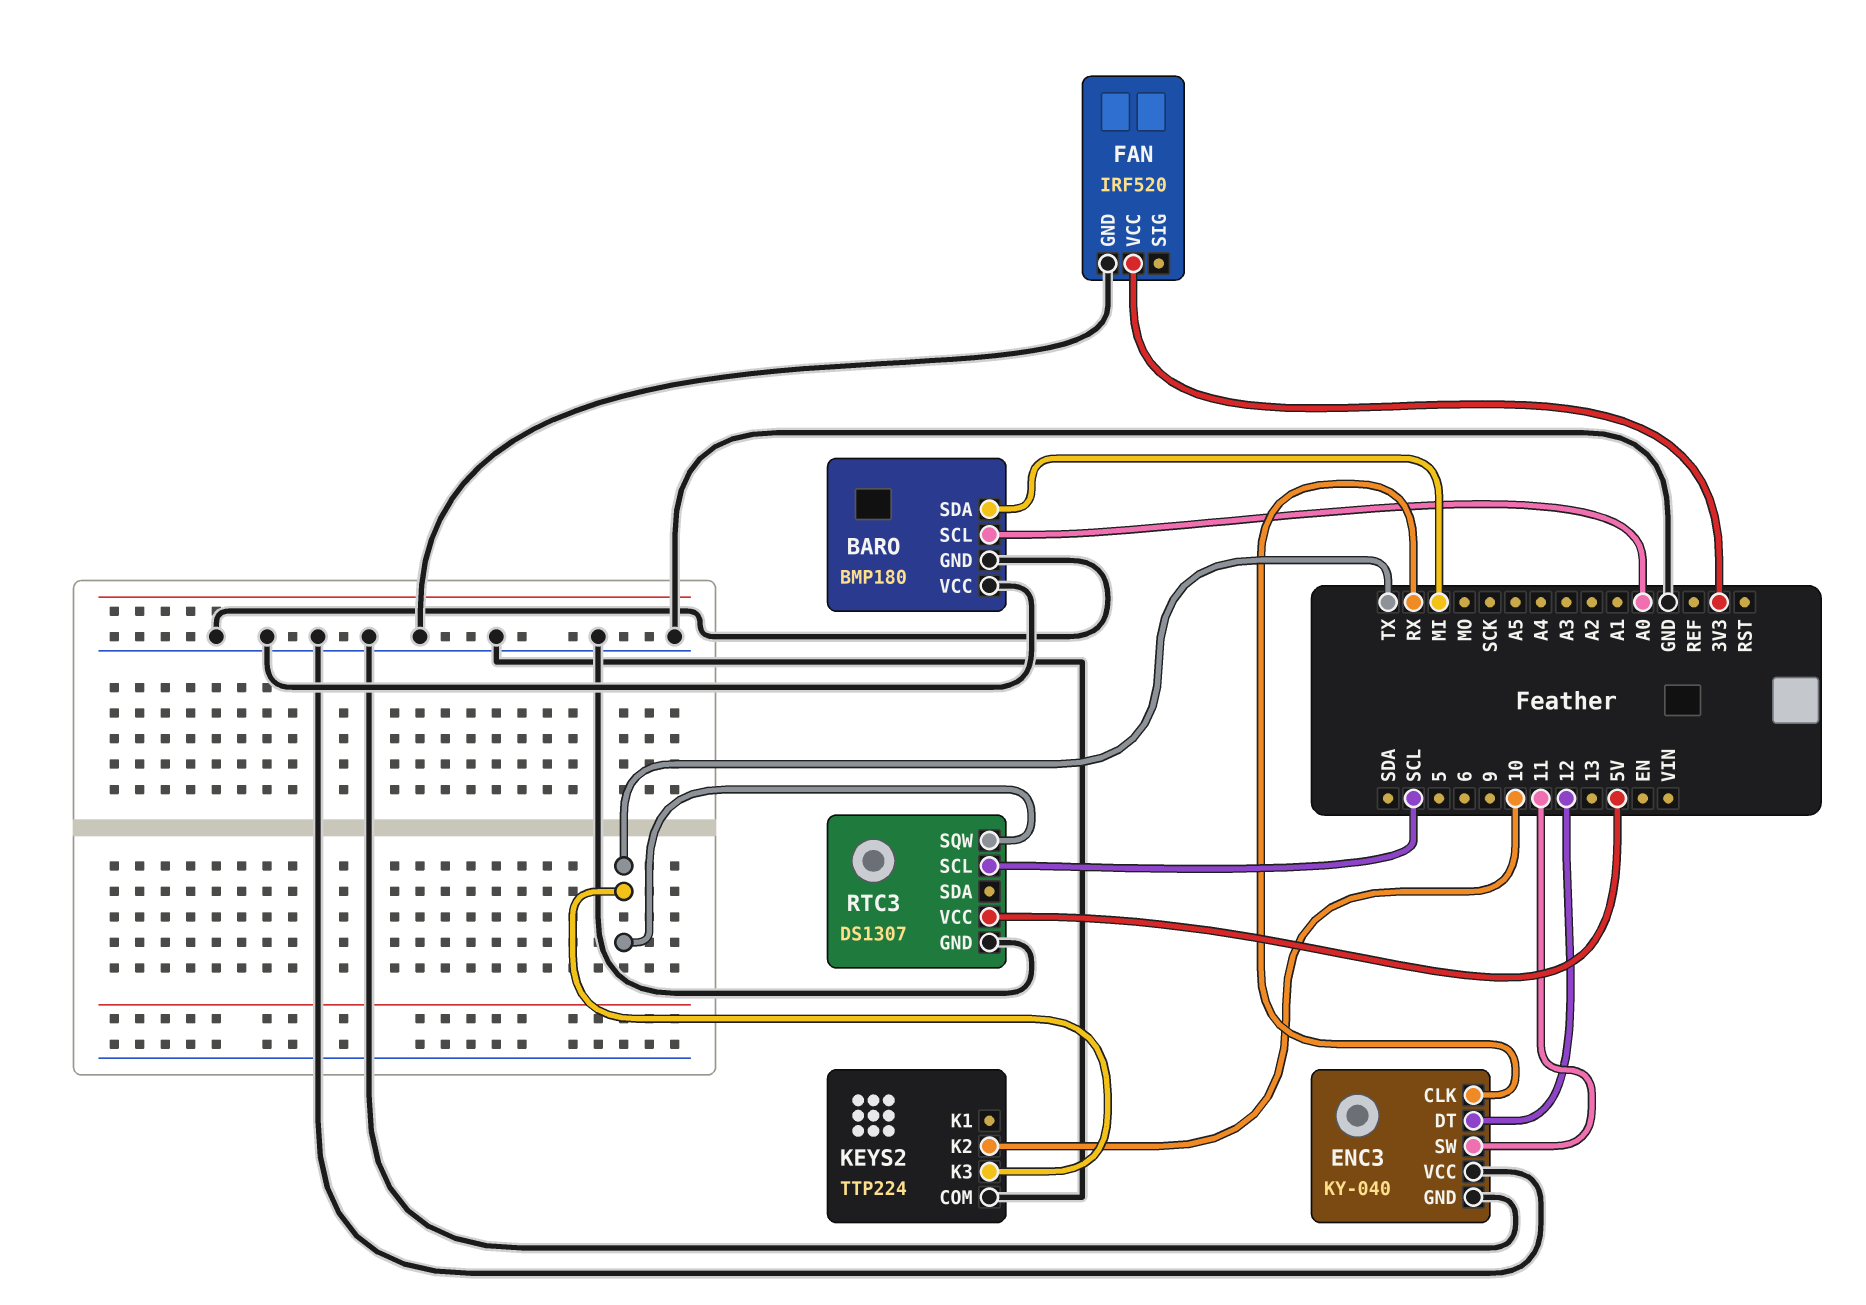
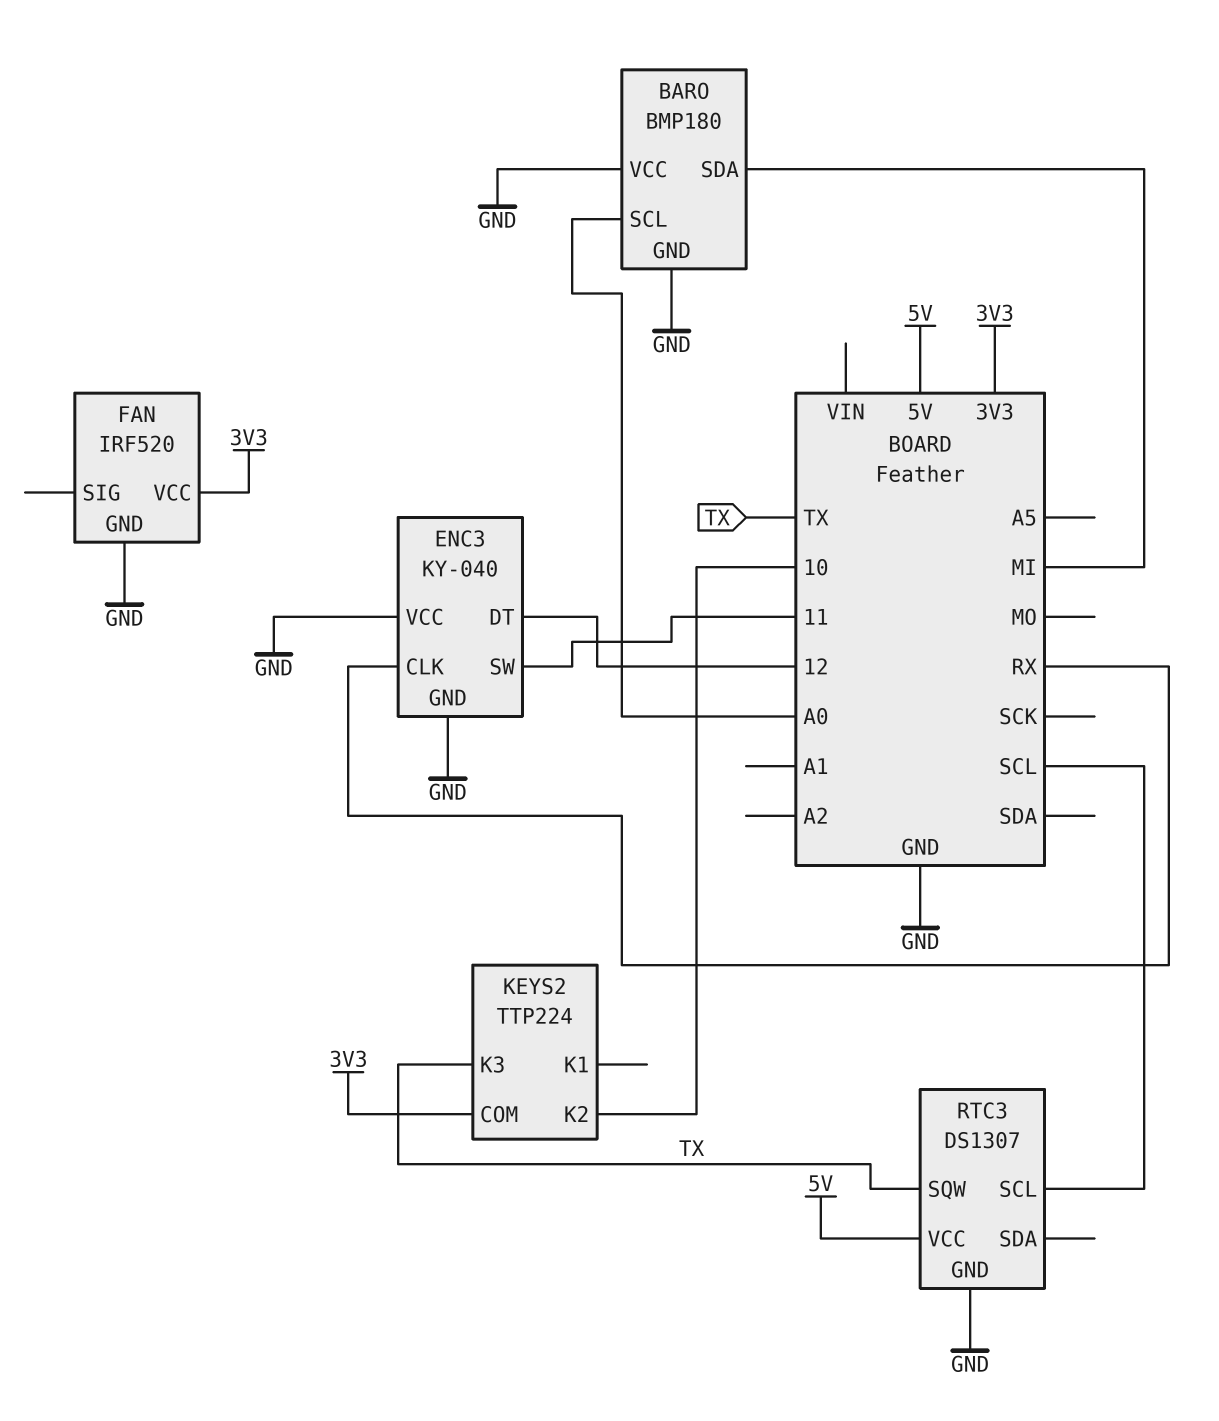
KEYS2 pin COM: GND -> 3V3

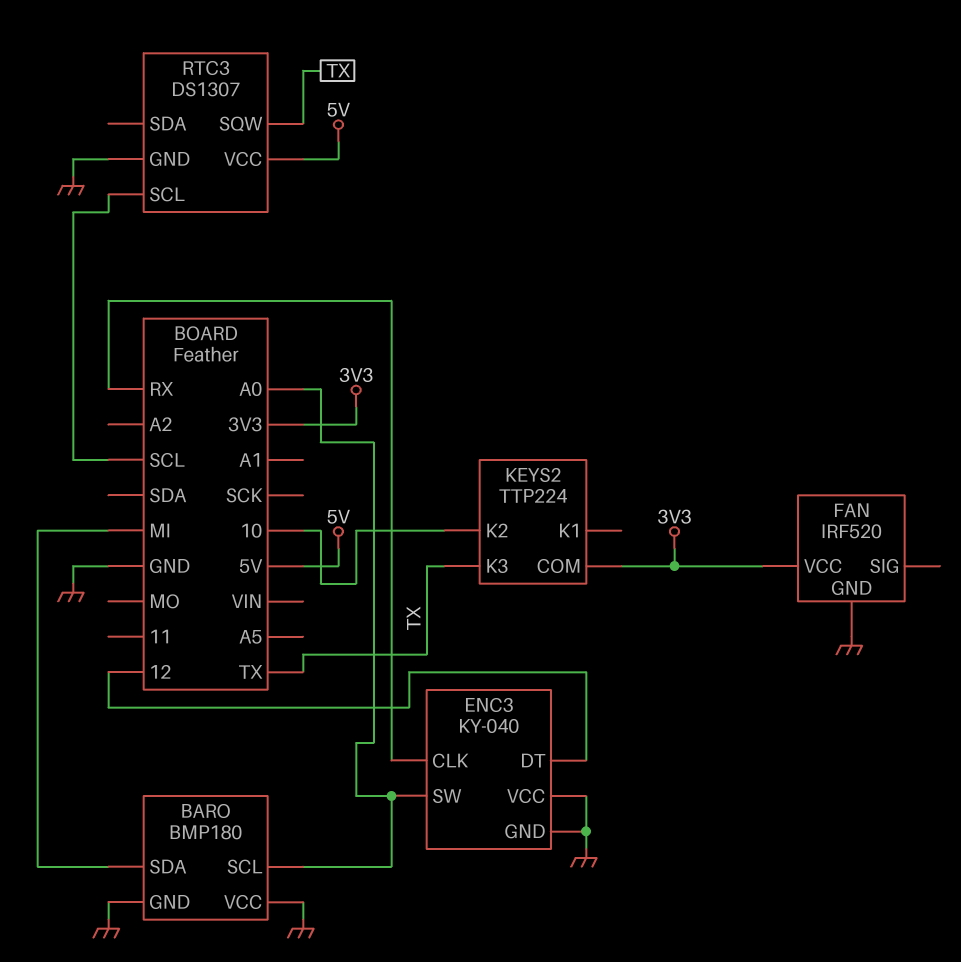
ENC3 pin SW: 11 -> A0

